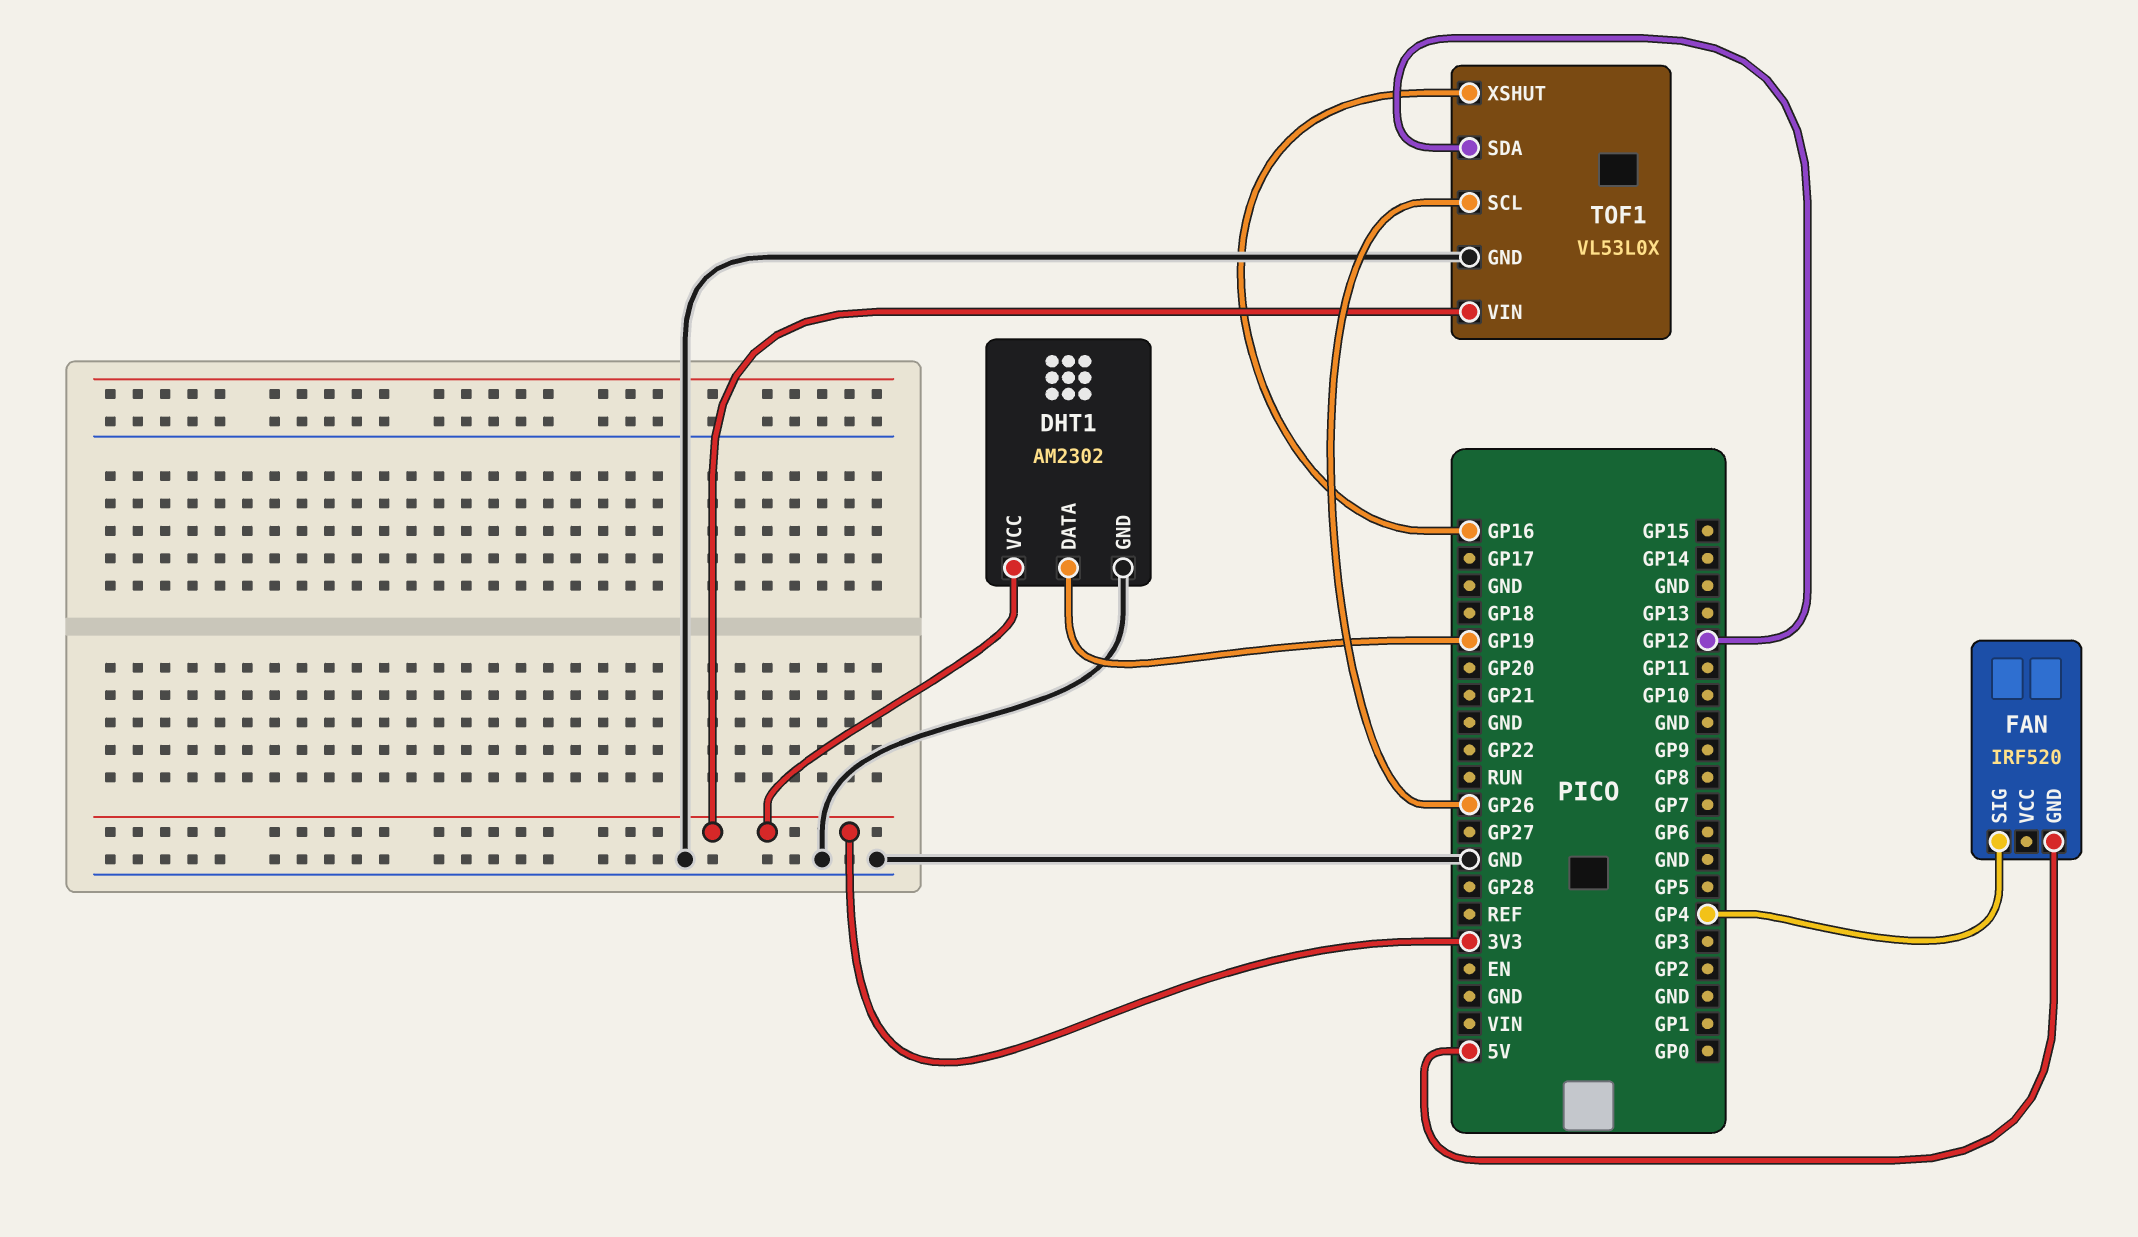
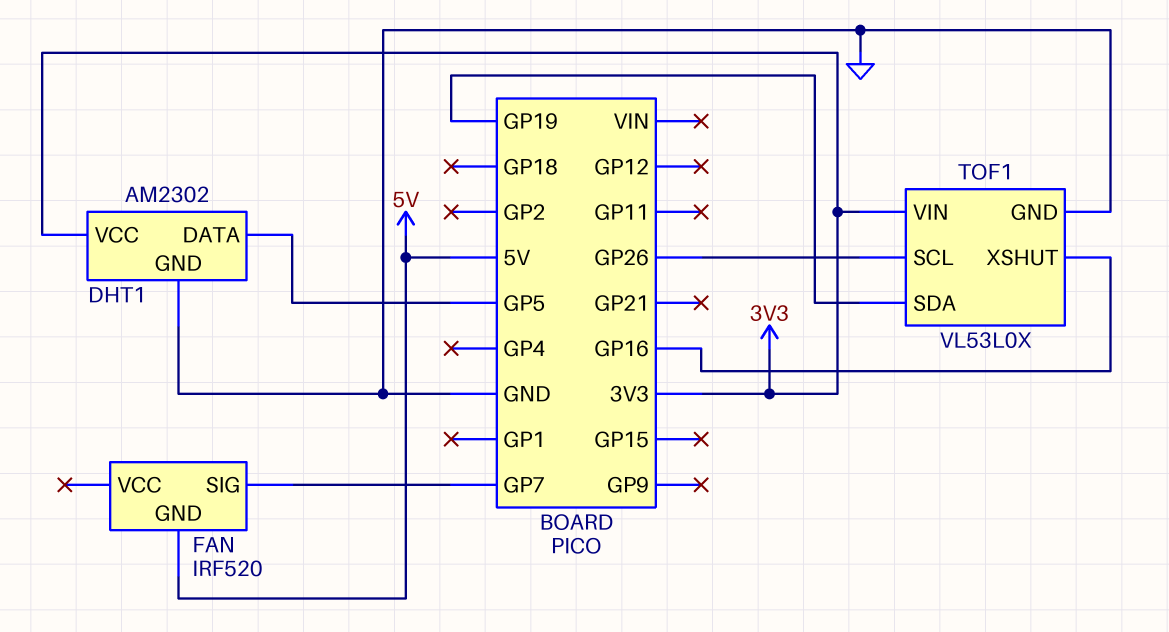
DHT1 pin DATA: GP19 -> GP5
FAN pin SIG: GP4 -> GP7
TOF1 pin SDA: GP12 -> GP19

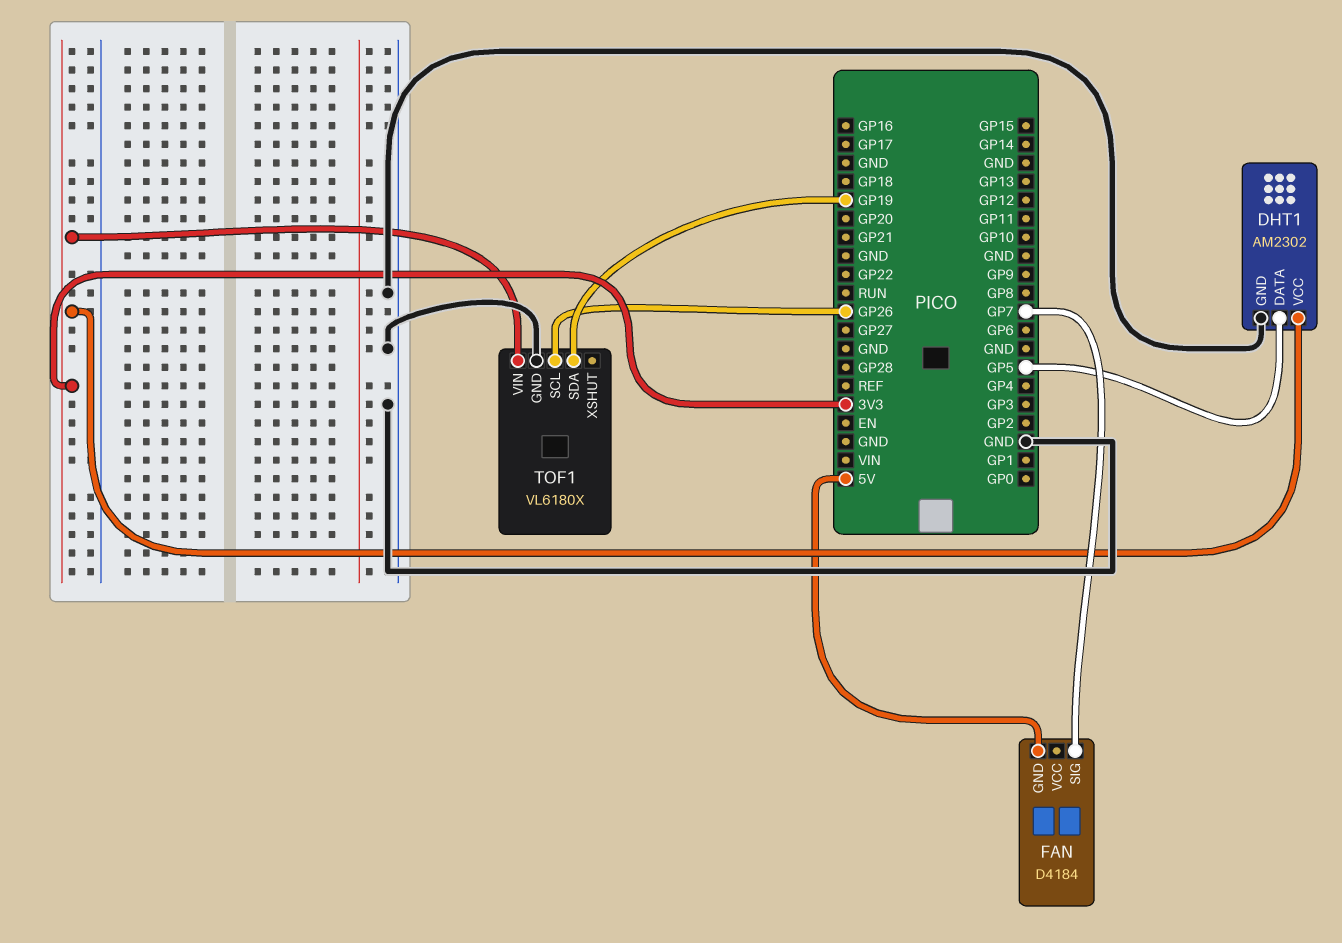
FAN: IRF520 -> D4184
TOF1: VL53L0X -> VL6180X
TOF1 pin XSHUT: GP16 -> none

